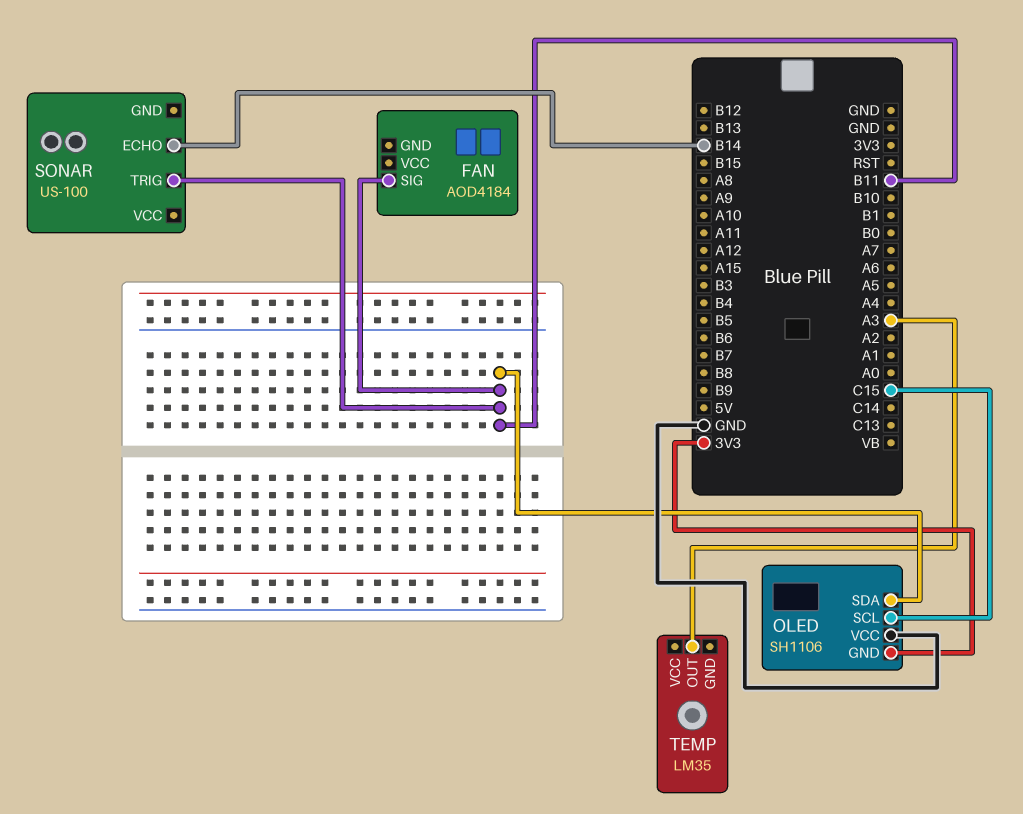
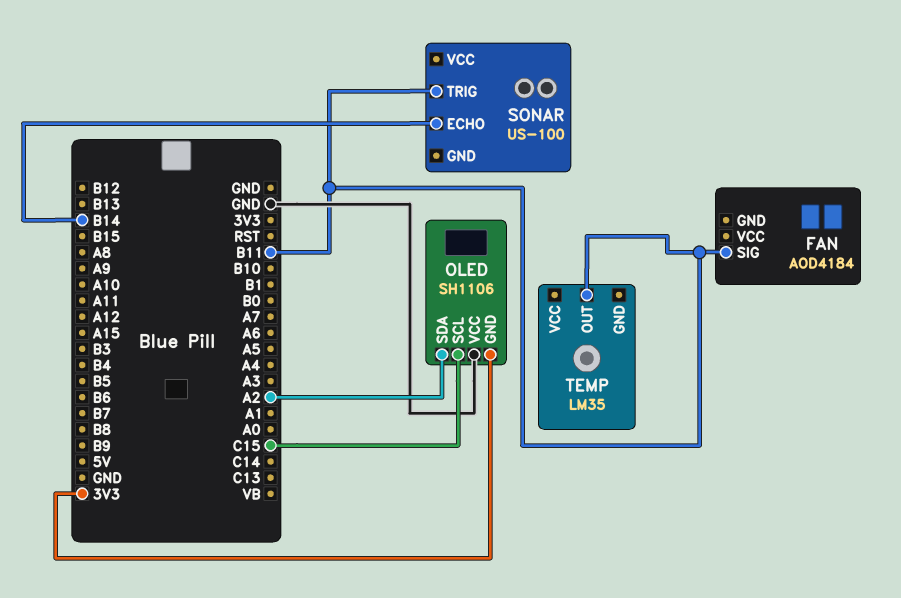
OLED pin SDA: B11 -> A2
TEMP pin OUT: A3 -> B11

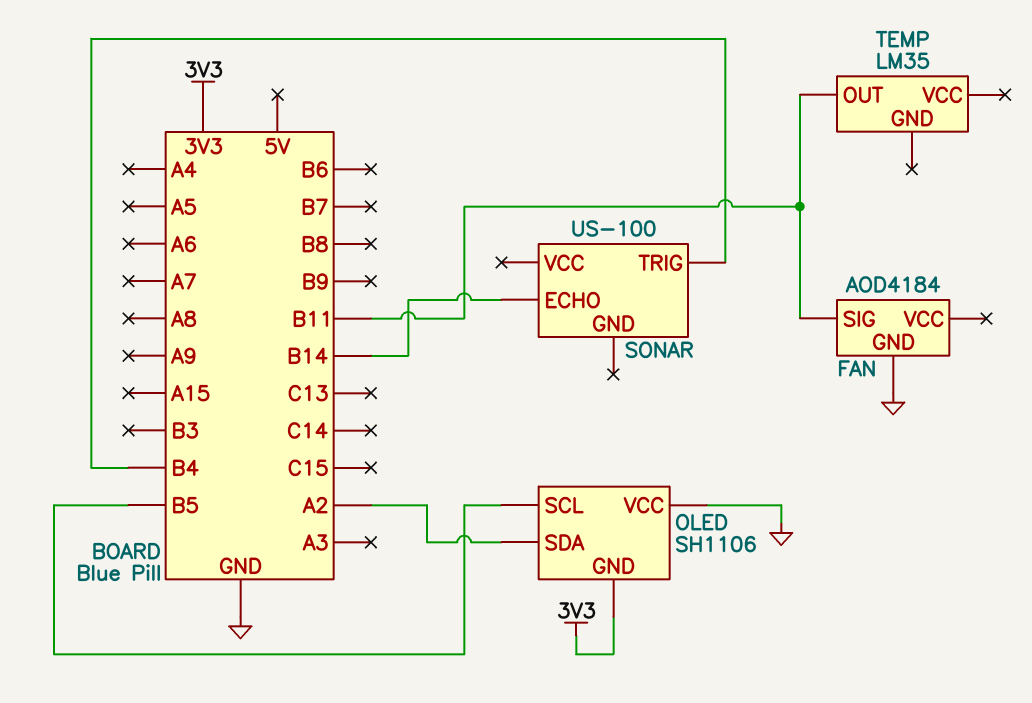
FAN pin GND: none -> GND
OLED pin SCL: C15 -> B5
SONAR pin TRIG: B11 -> B4

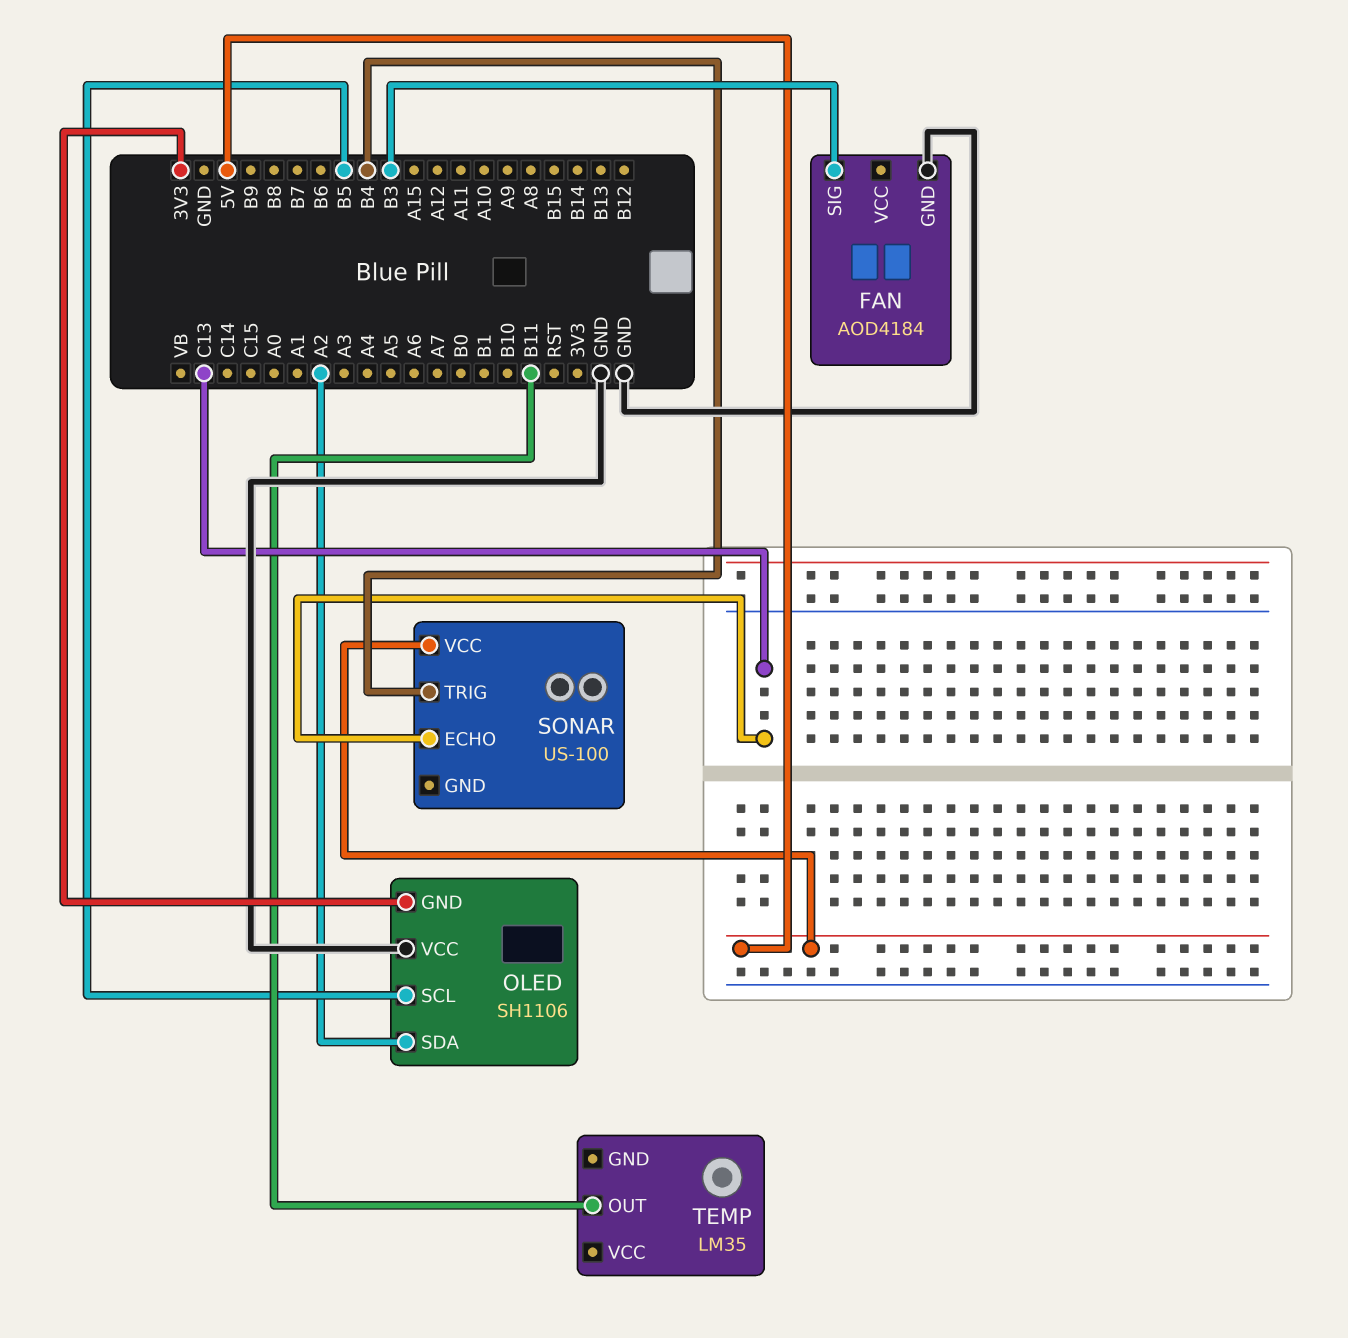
FAN pin SIG: B11 -> B3
SONAR pin ECHO: B14 -> C13
SONAR pin VCC: none -> 5V

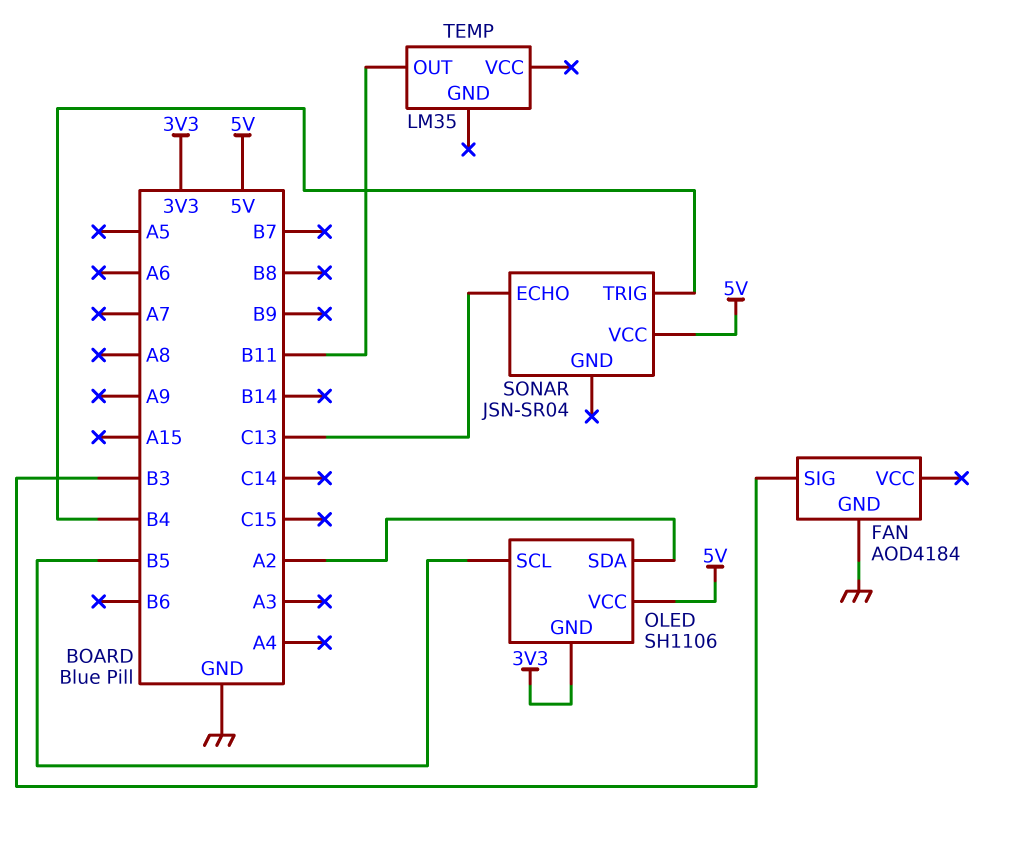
OLED pin VCC: GND -> 5V
SONAR: US-100 -> JSN-SR04

